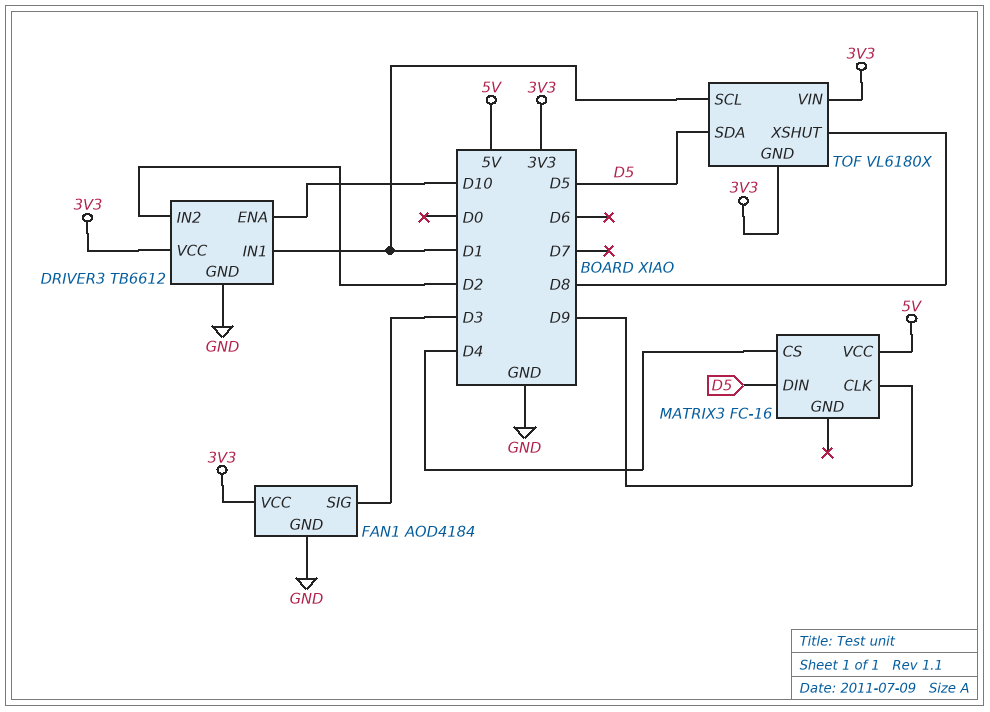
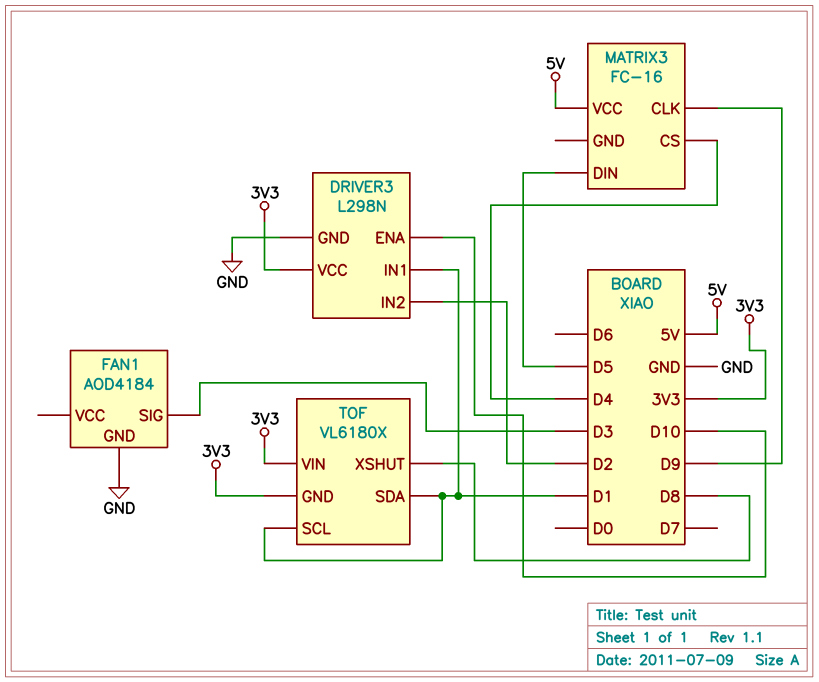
DRIVER3: TB6612 -> L298N
FAN1 pin VCC: 3V3 -> none
TOF pin SDA: D5 -> D1

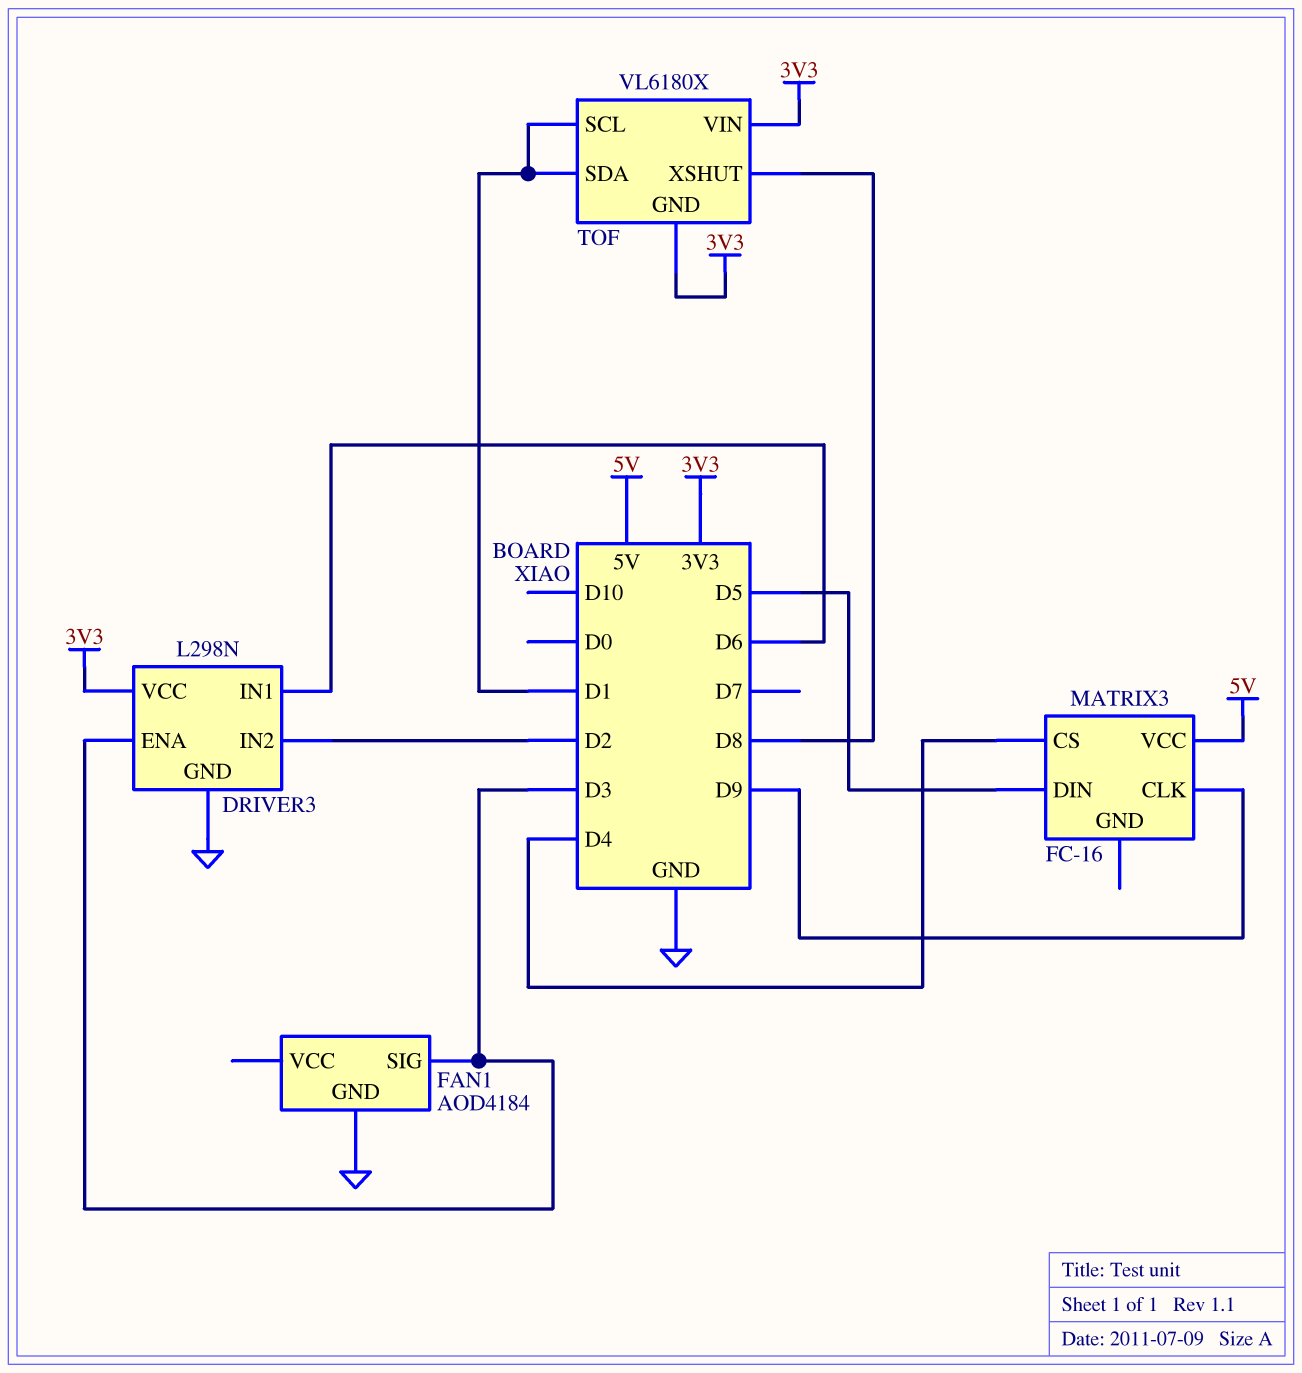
DRIVER3 pin ENA: D10 -> D3
DRIVER3 pin IN1: D1 -> D6

